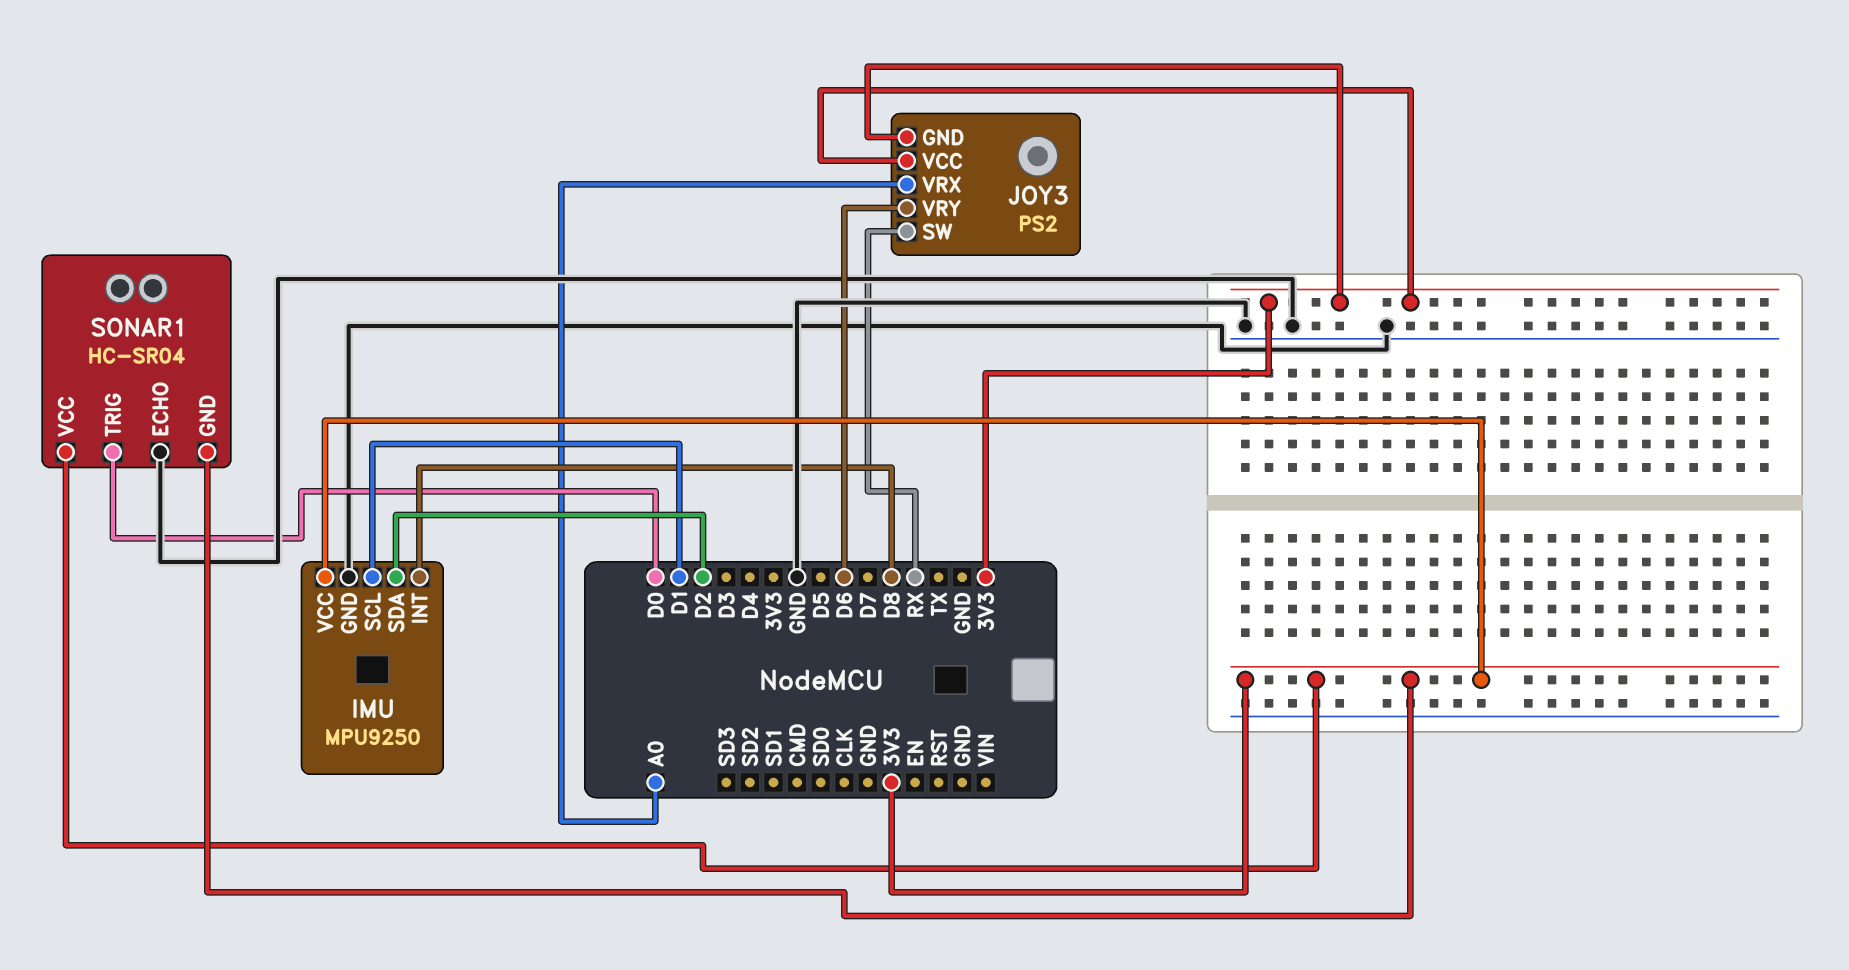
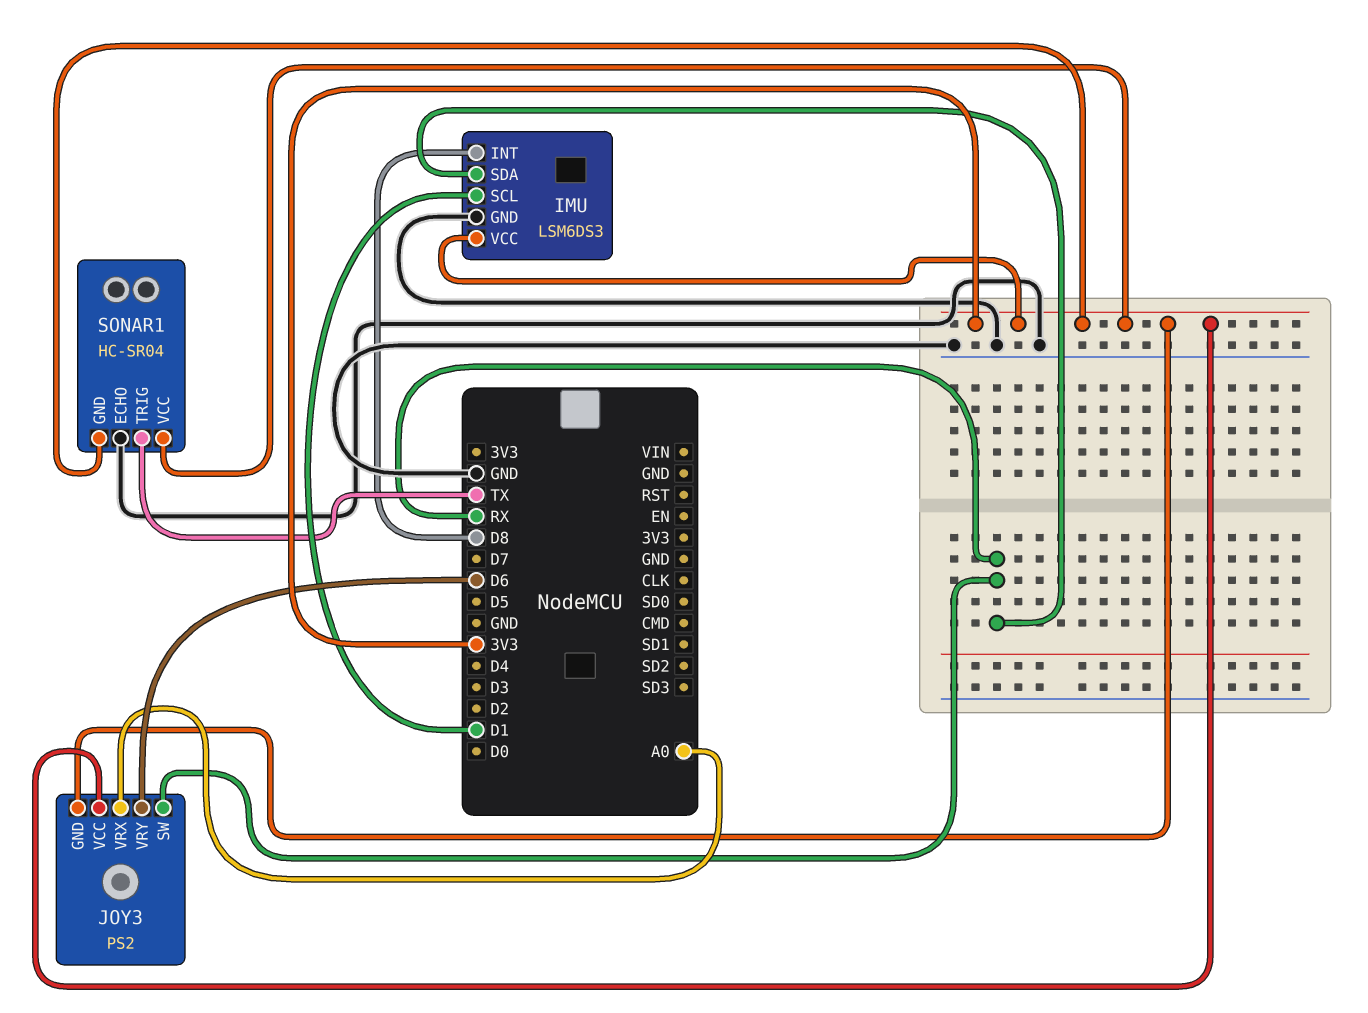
IMU: MPU9250 -> LSM6DS3
IMU pin SDA: D2 -> RX
SONAR1 pin TRIG: D0 -> TX

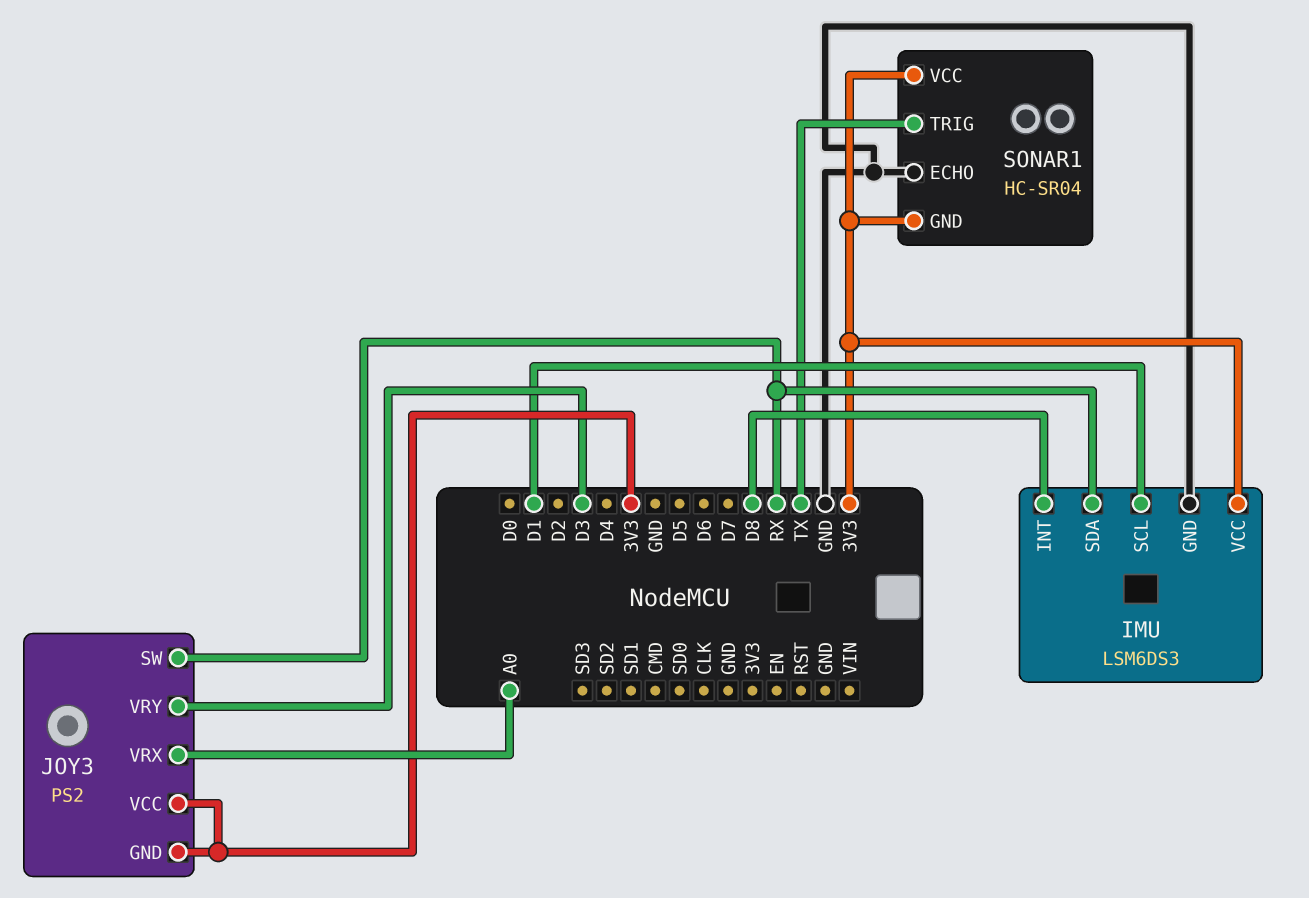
JOY3 pin VRY: D6 -> D3

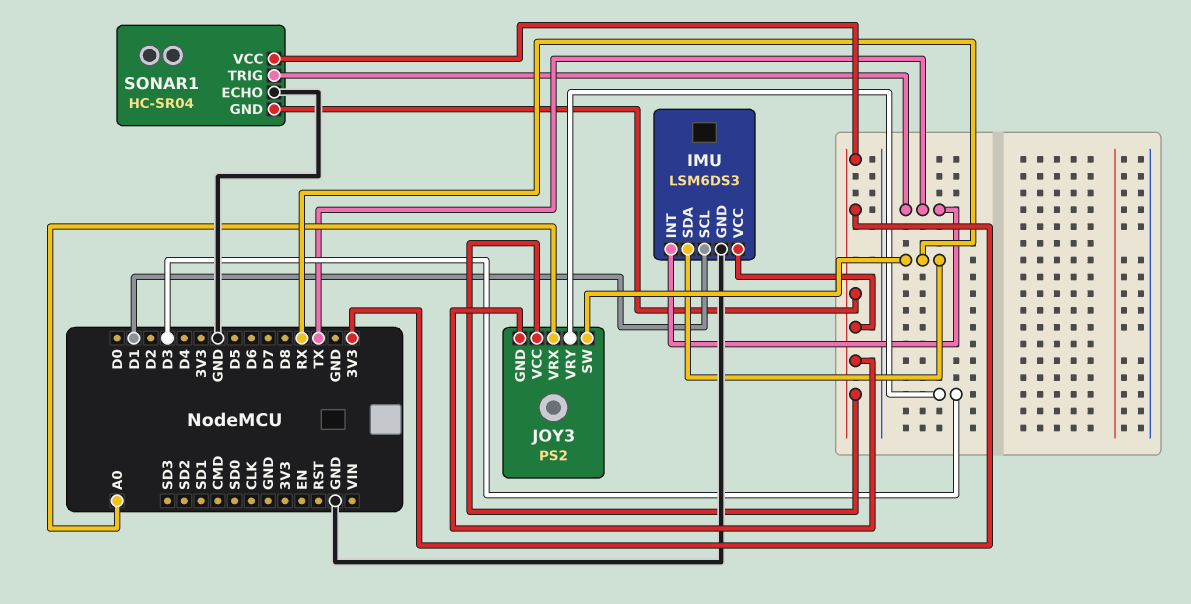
IMU pin INT: D8 -> TX

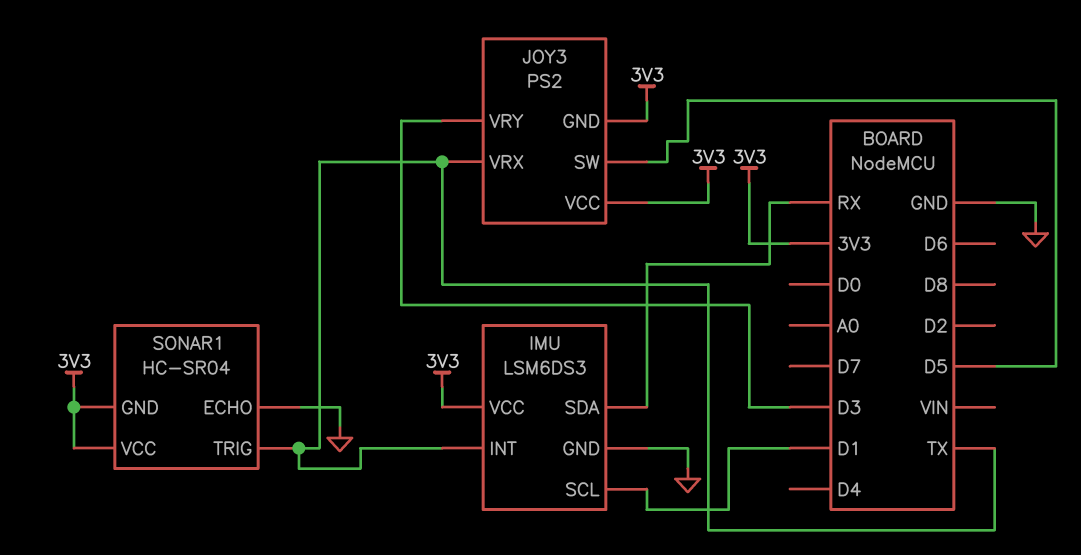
JOY3 pin SW: RX -> D5
JOY3 pin VRX: A0 -> TX

